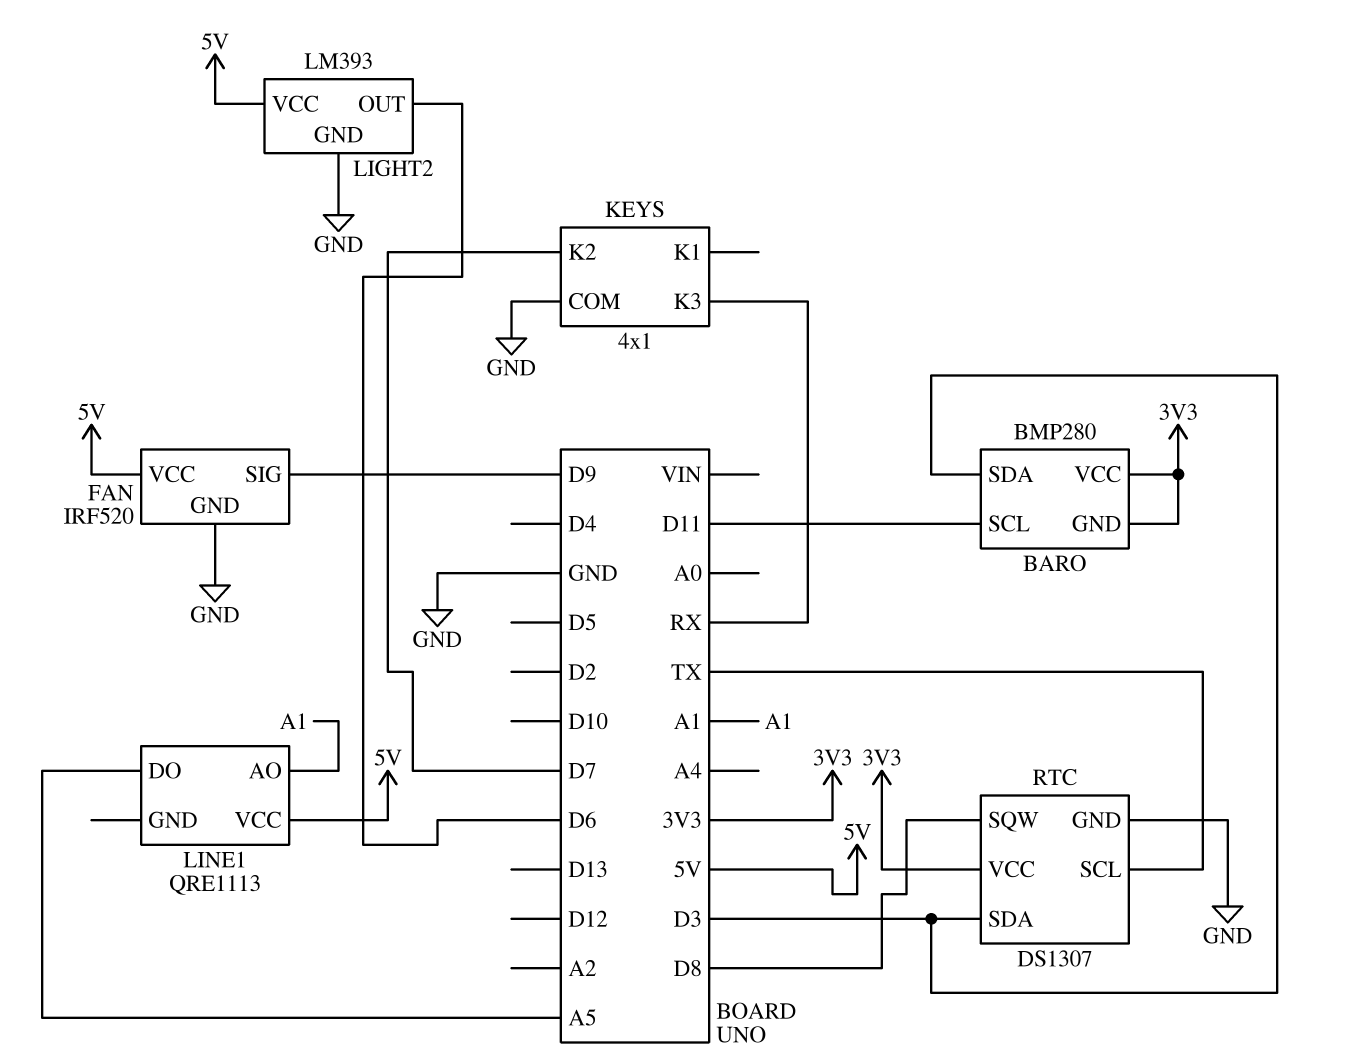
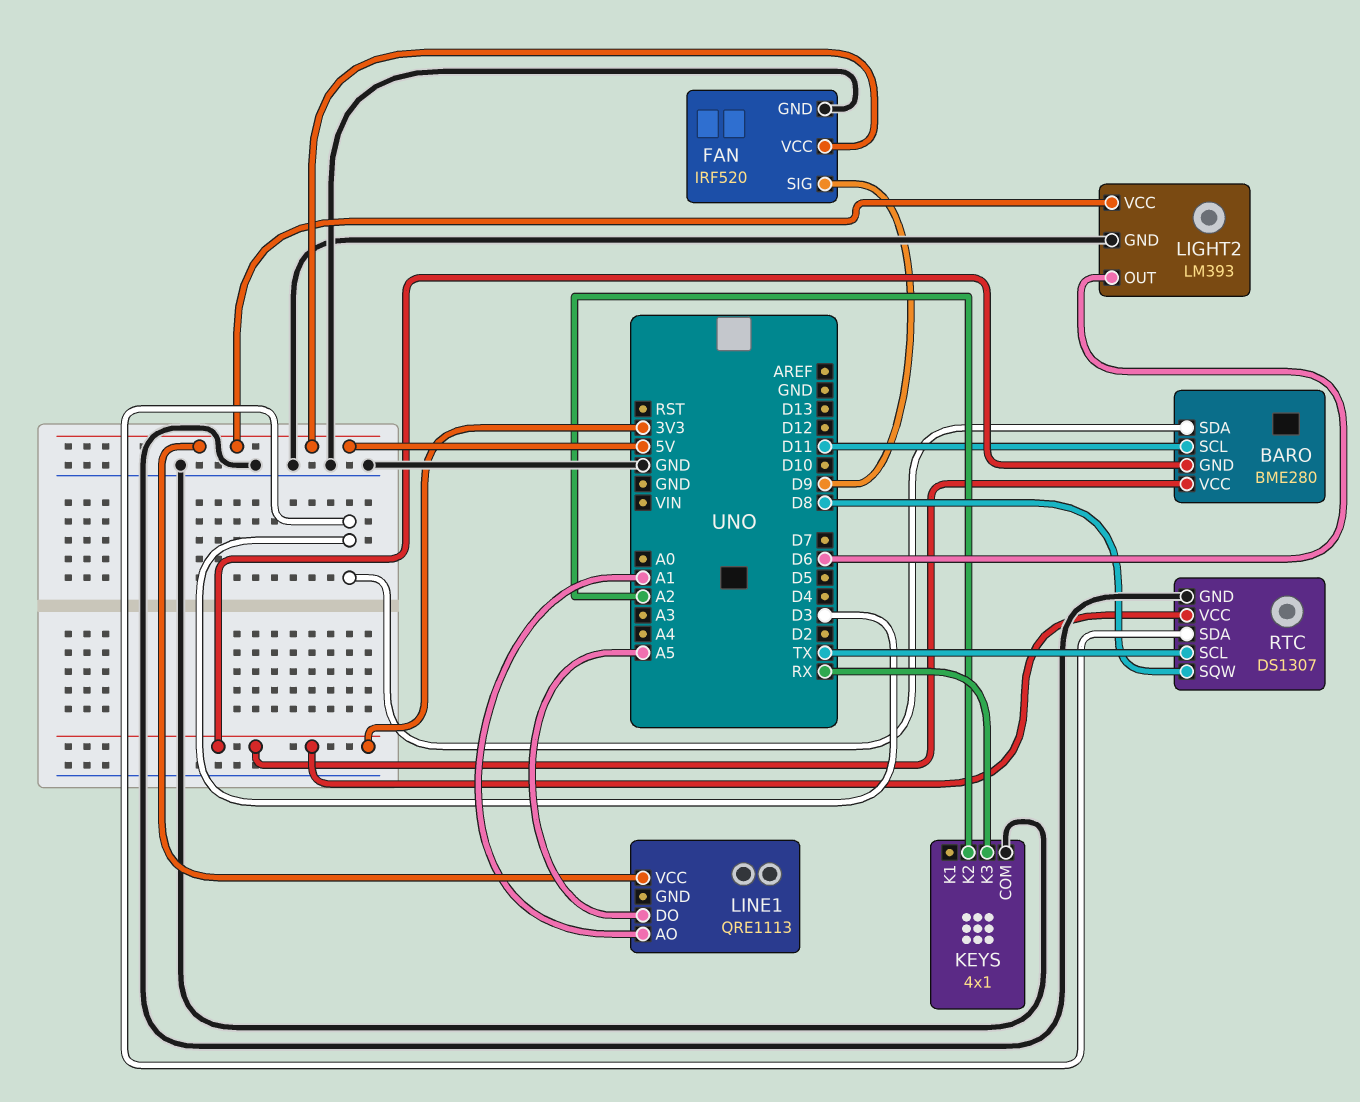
BARO: BMP280 -> BME280
KEYS pin K2: D7 -> A2

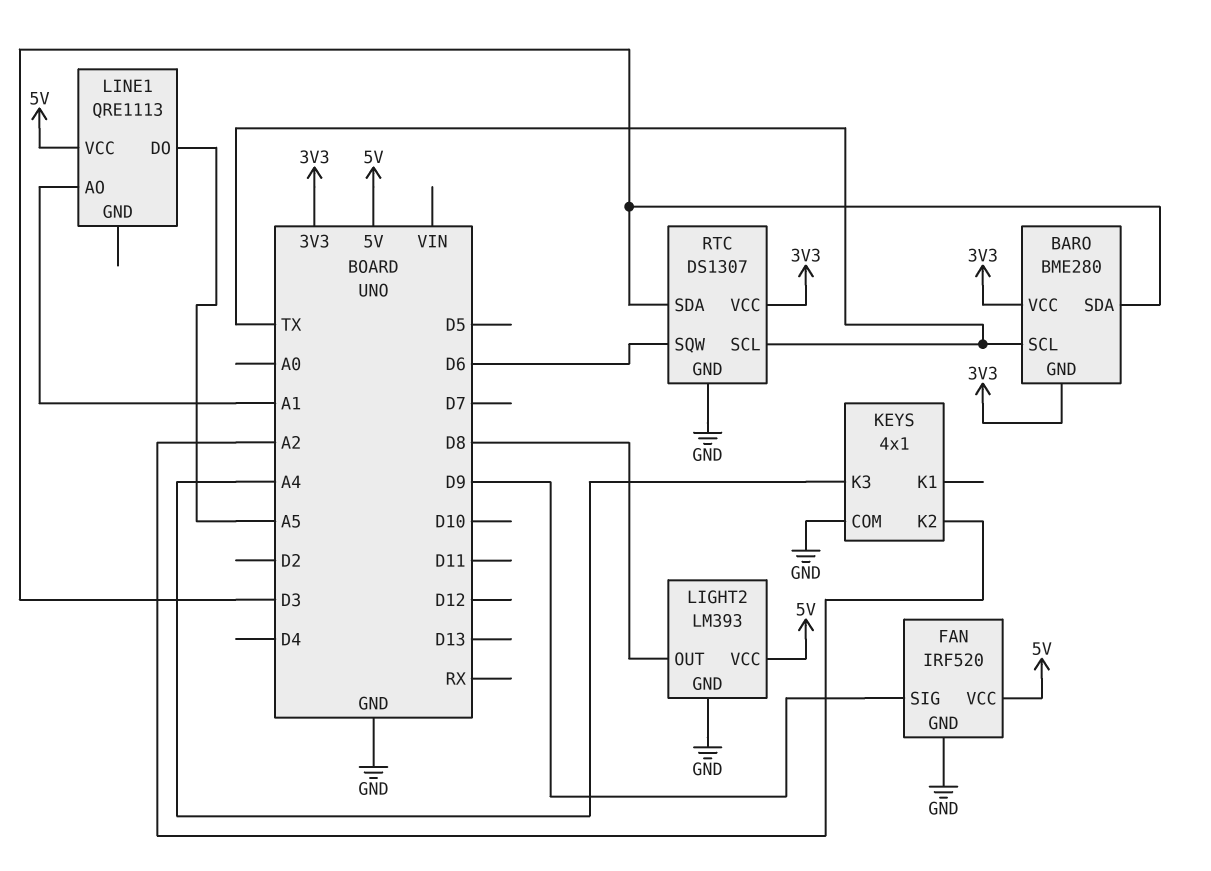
BARO pin SCL: D11 -> TX
KEYS pin K3: RX -> A4
LIGHT2 pin OUT: D6 -> D8
RTC pin SQW: D8 -> D6

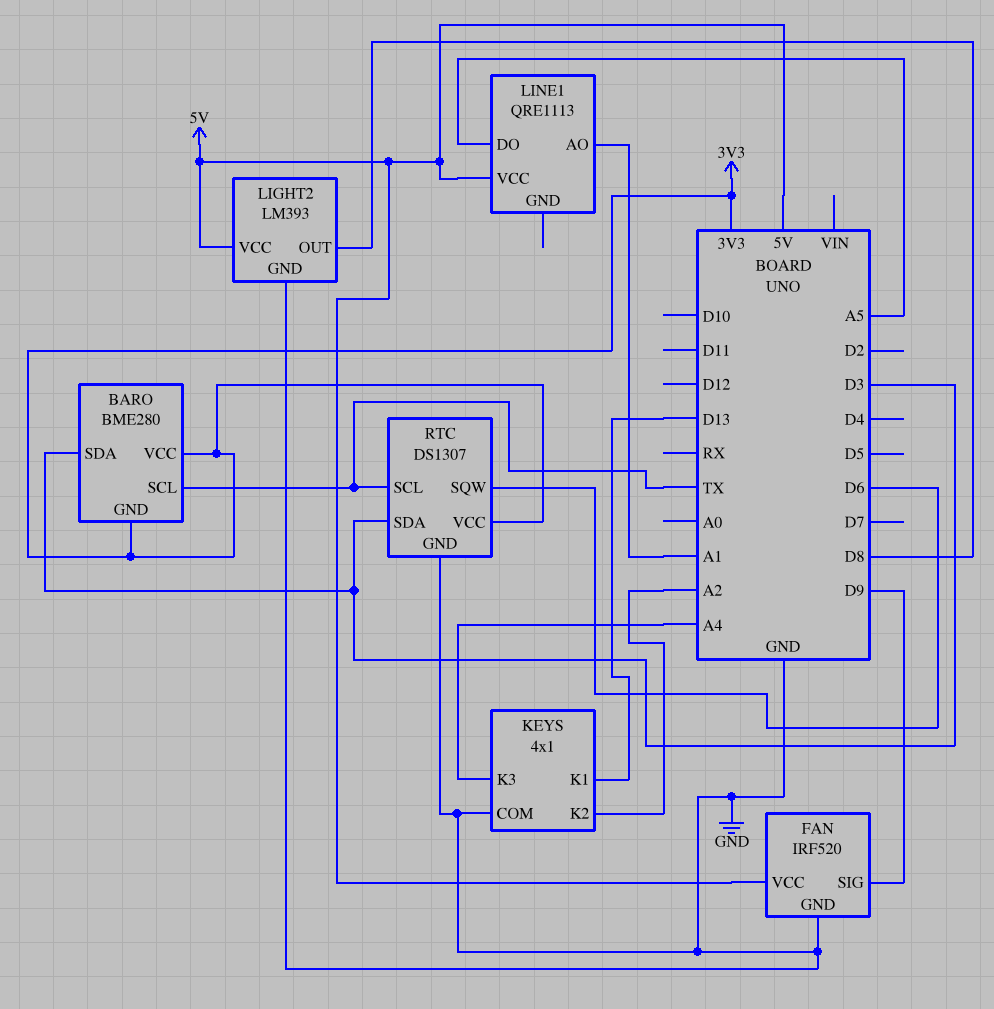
KEYS pin K1: none -> D13

